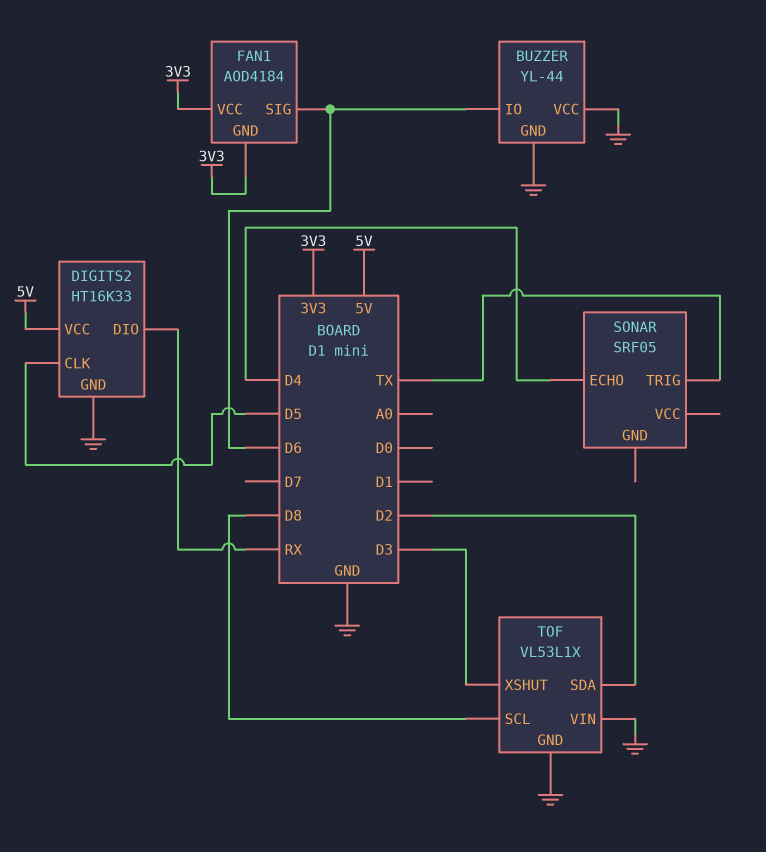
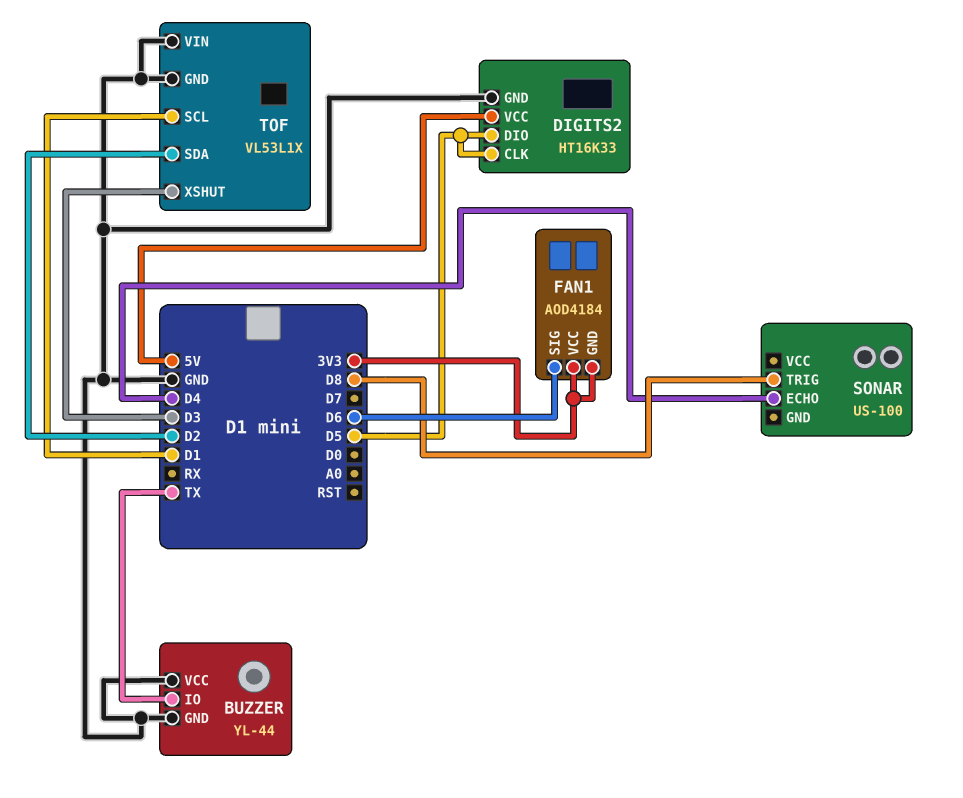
BUZZER pin IO: D6 -> TX
DIGITS2 pin DIO: RX -> D5
SONAR: SRF05 -> US-100
SONAR pin TRIG: TX -> D8
TOF pin SCL: D8 -> D1

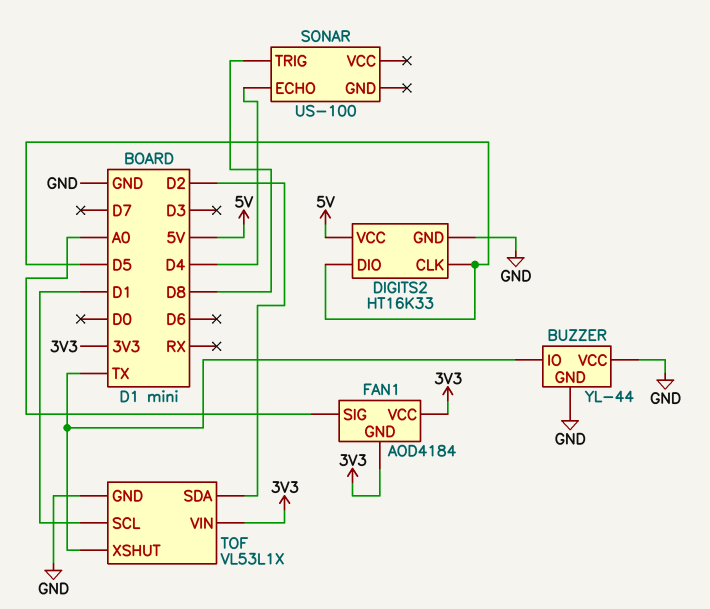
FAN1 pin SIG: D6 -> A0
TOF pin VIN: GND -> 3V3
TOF pin XSHUT: D3 -> TX

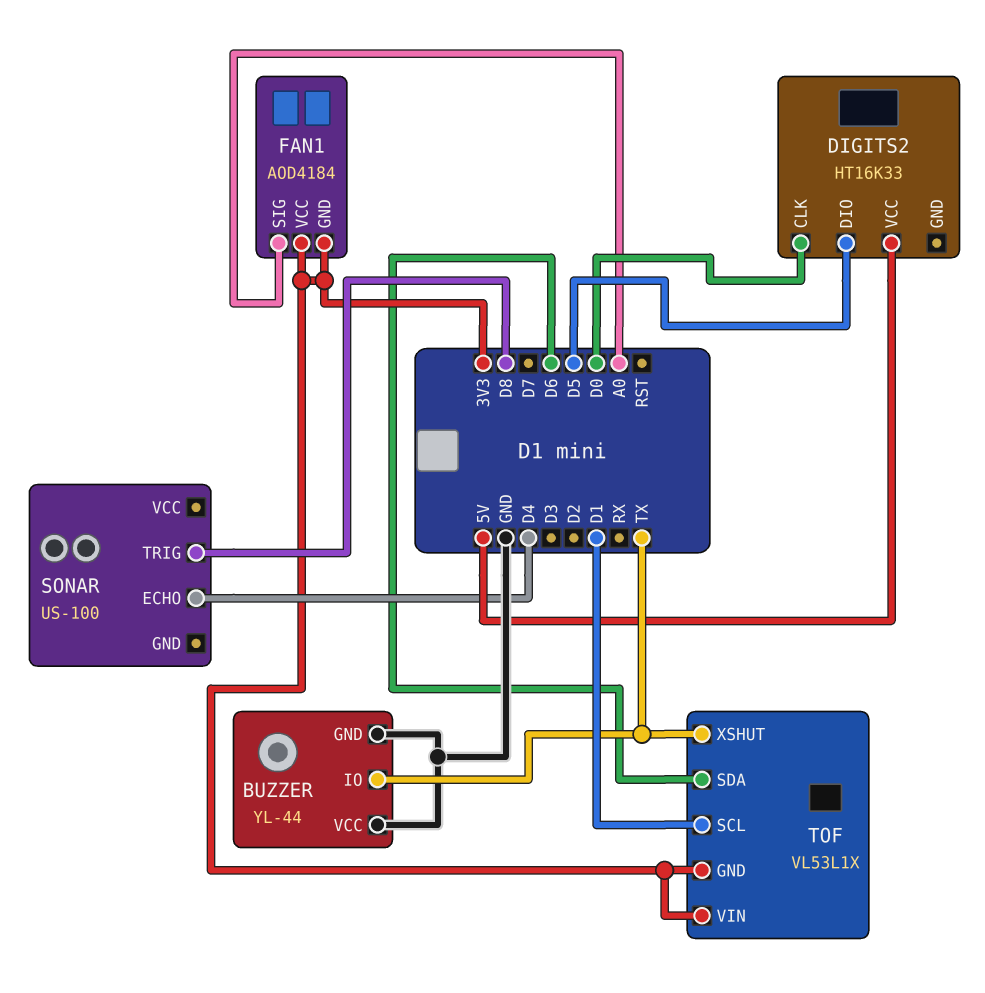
DIGITS2 pin CLK: D5 -> D0
DIGITS2 pin GND: GND -> none
TOF pin GND: GND -> 3V3
TOF pin SDA: D2 -> D6

